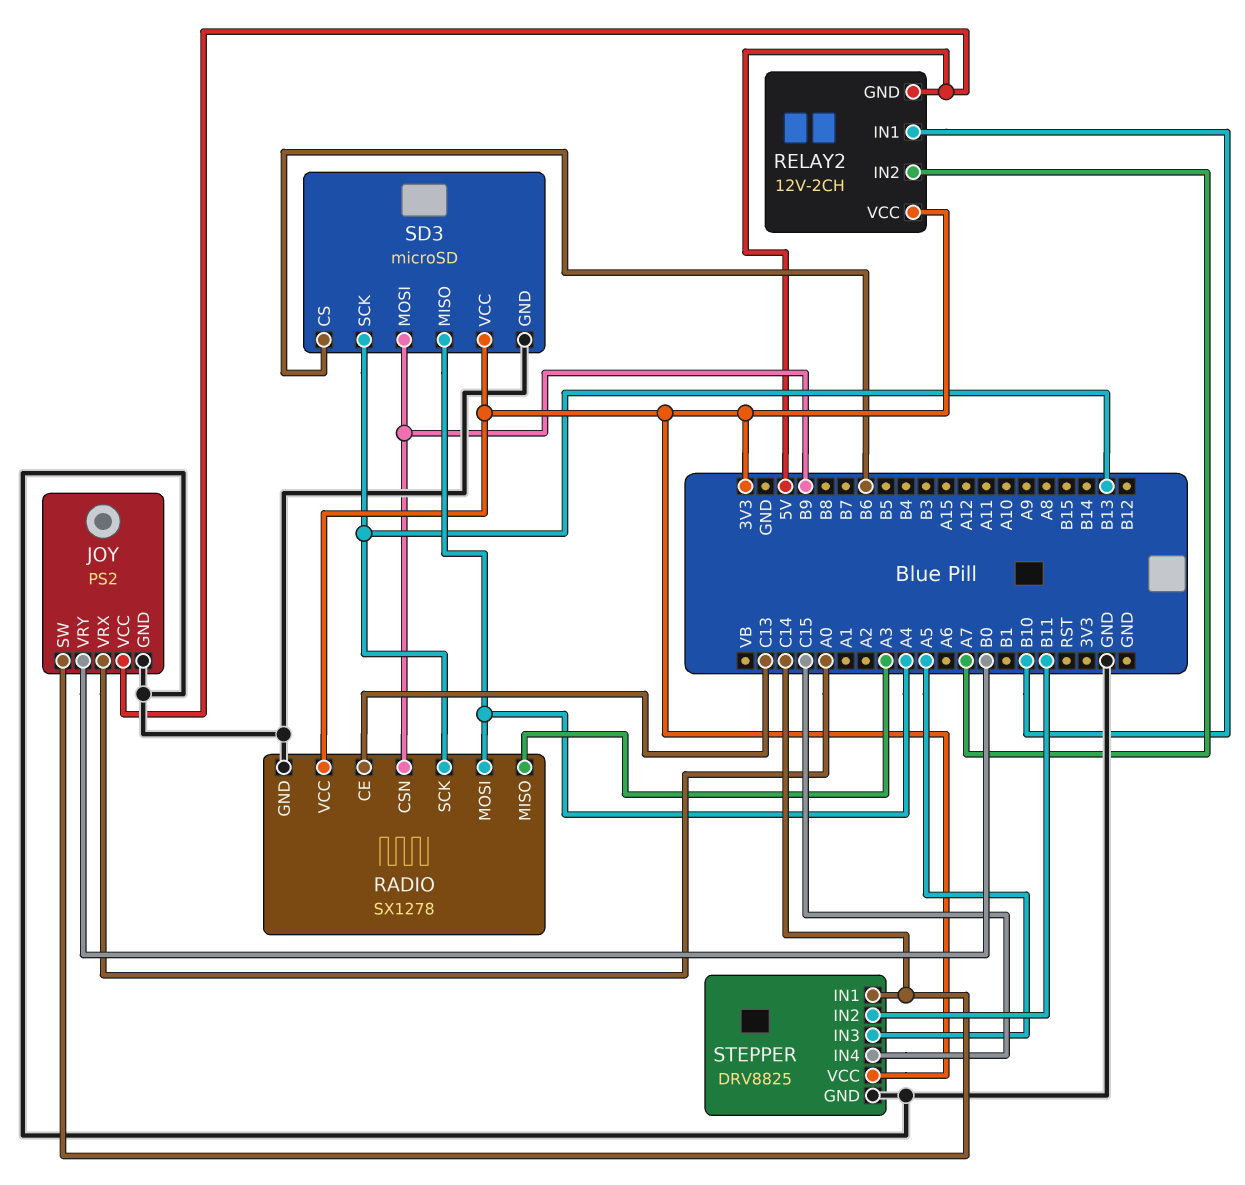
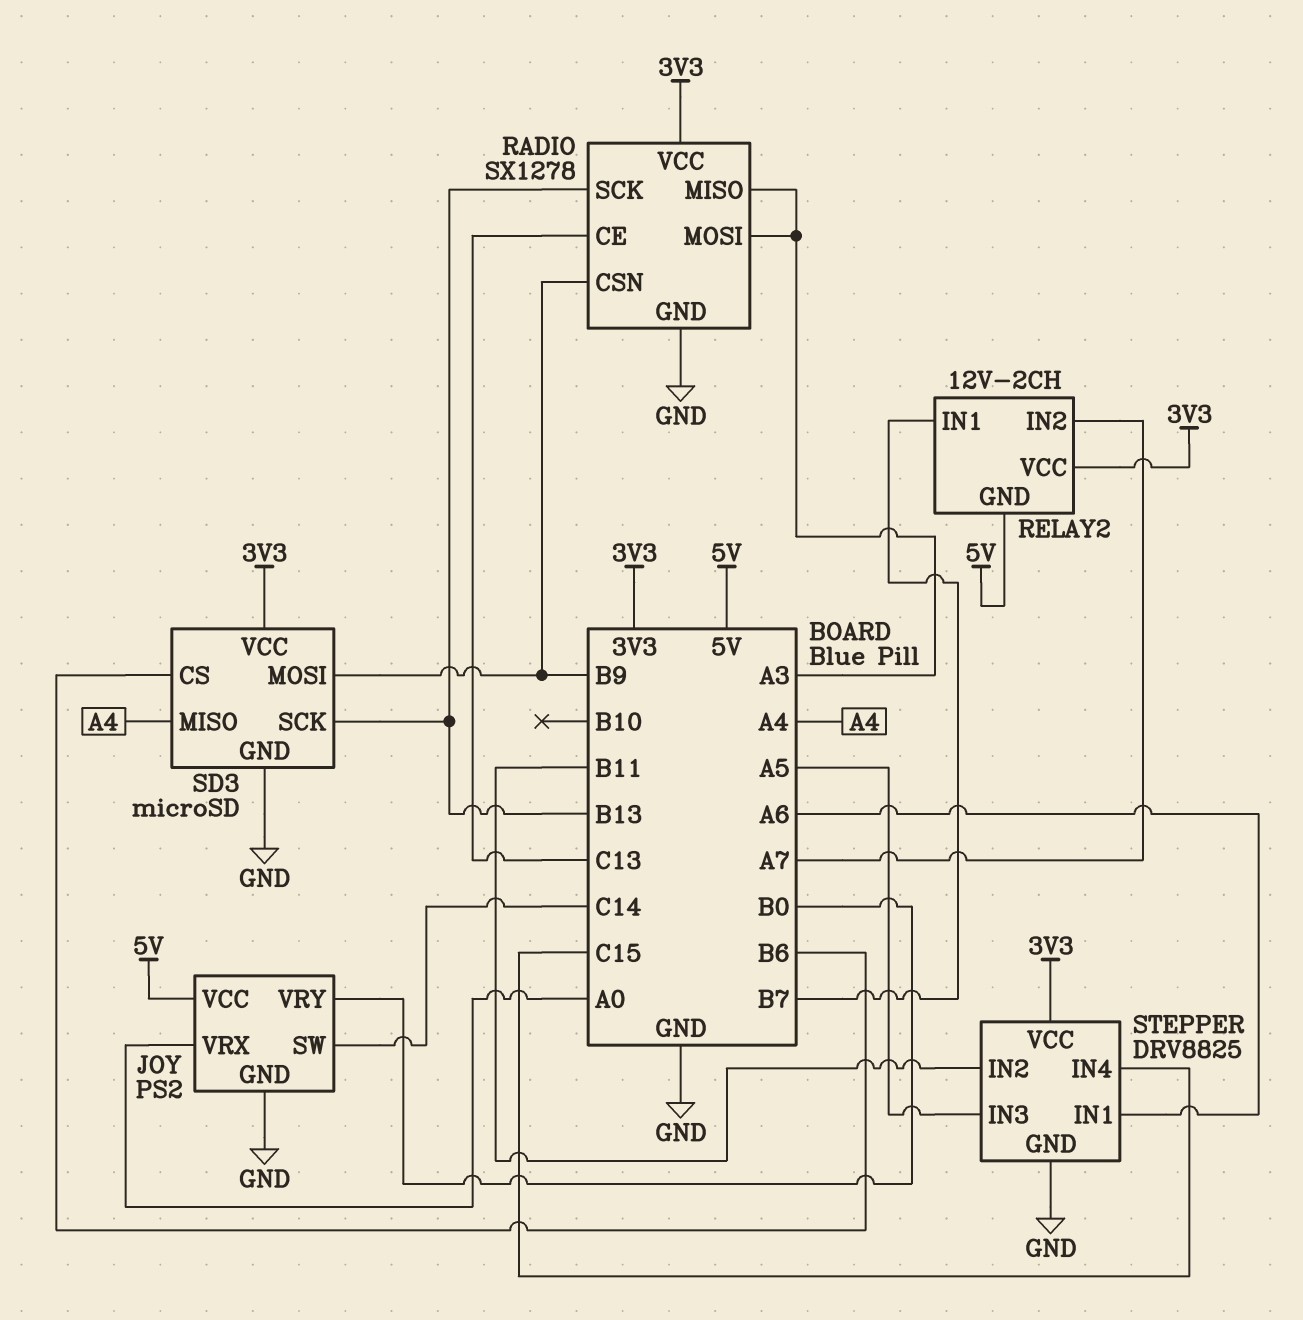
RADIO pin MOSI: A4 -> A3
RELAY2 pin IN1: B10 -> B7
STEPPER pin IN1: C14 -> A6

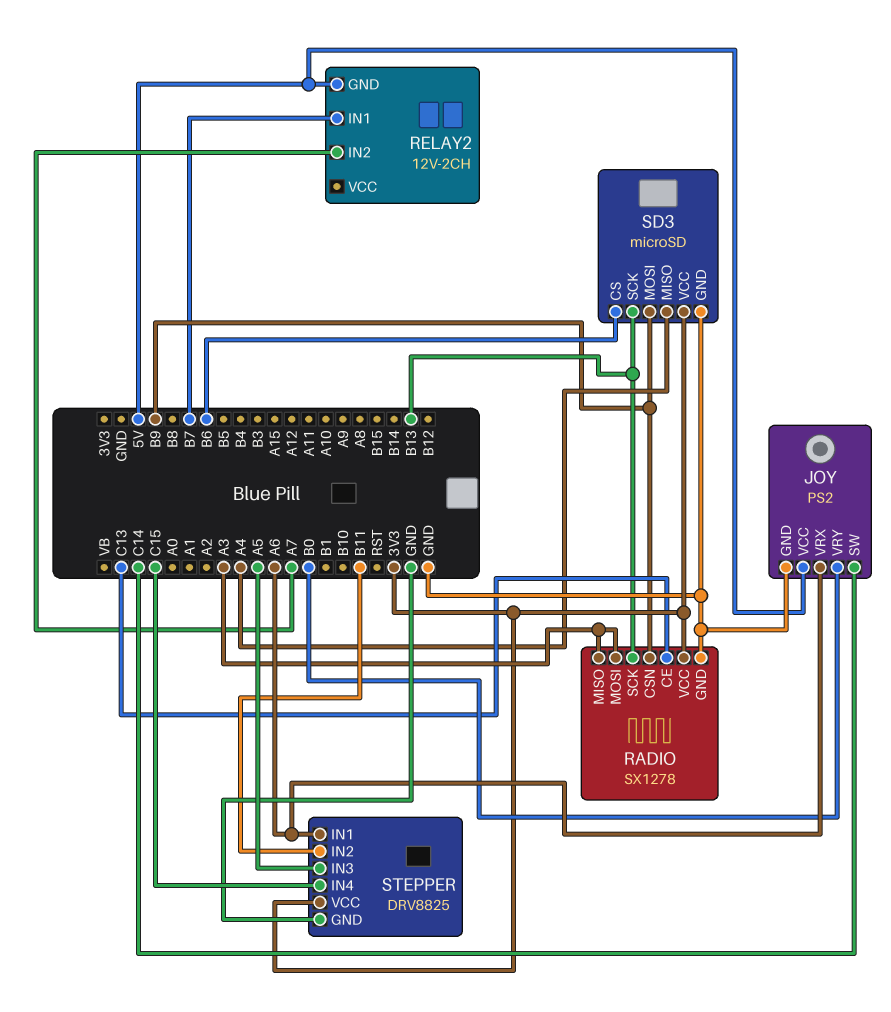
JOY pin VRX: A0 -> A6
RELAY2 pin VCC: 3V3 -> none

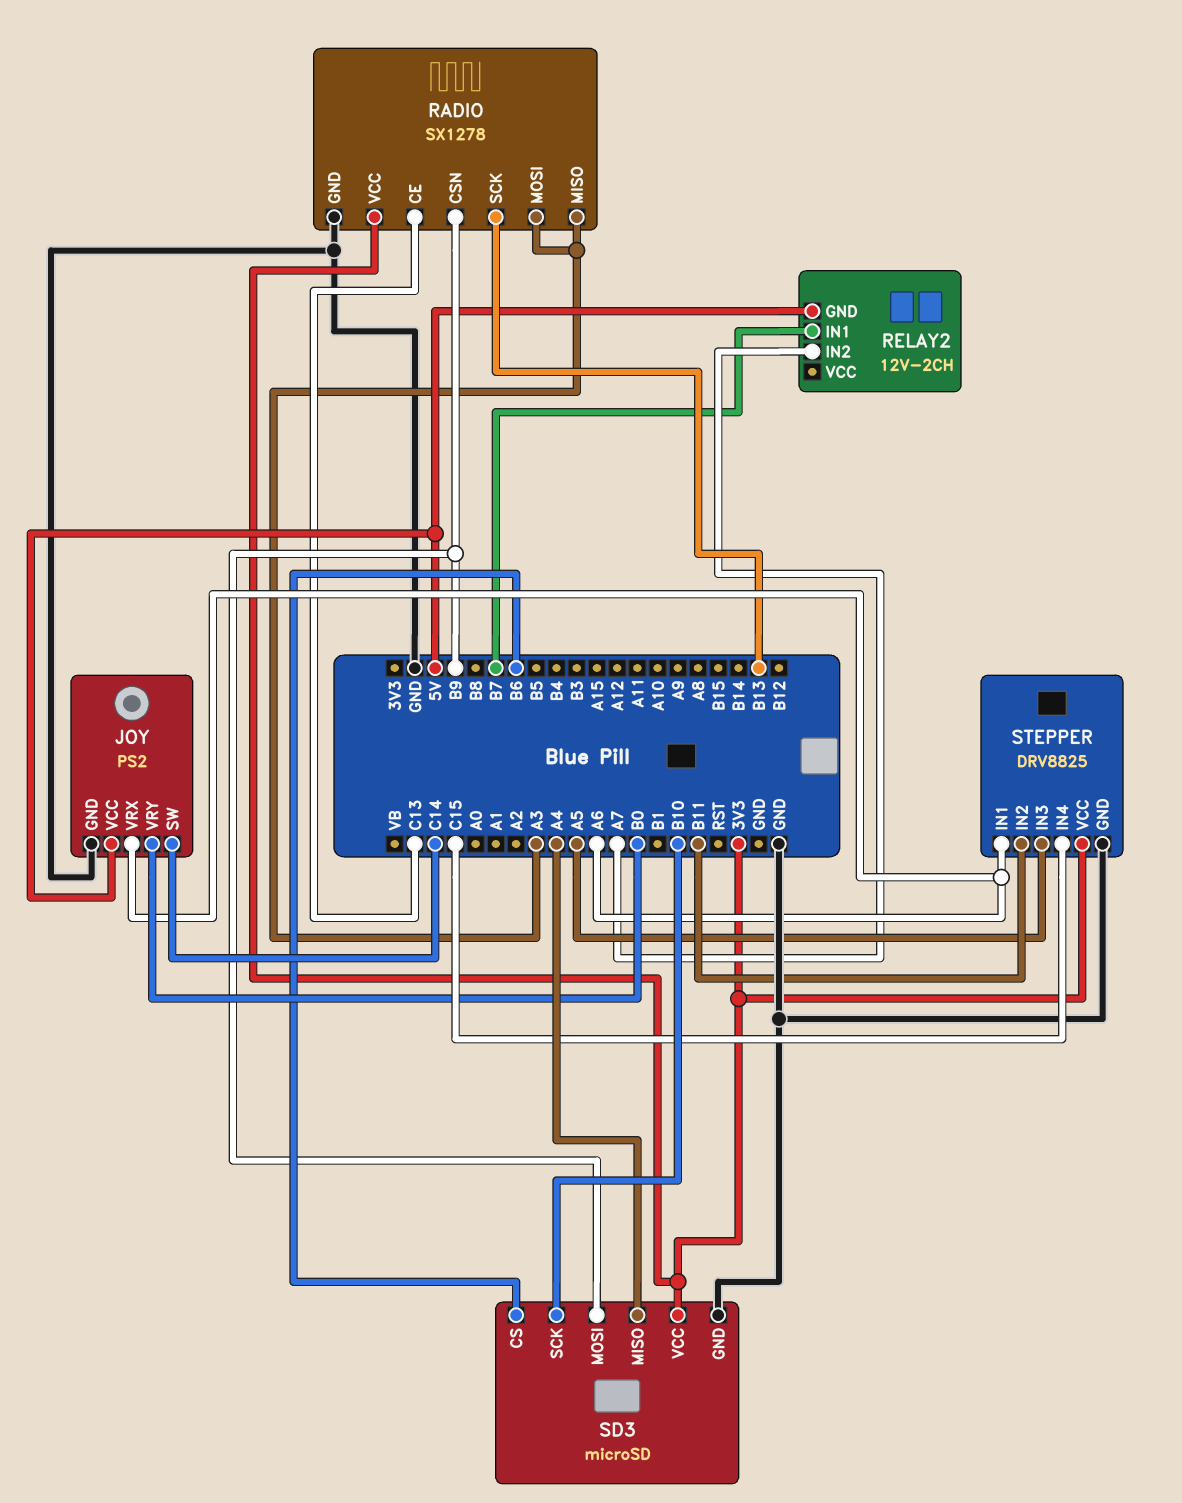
SD3 pin SCK: B13 -> B10

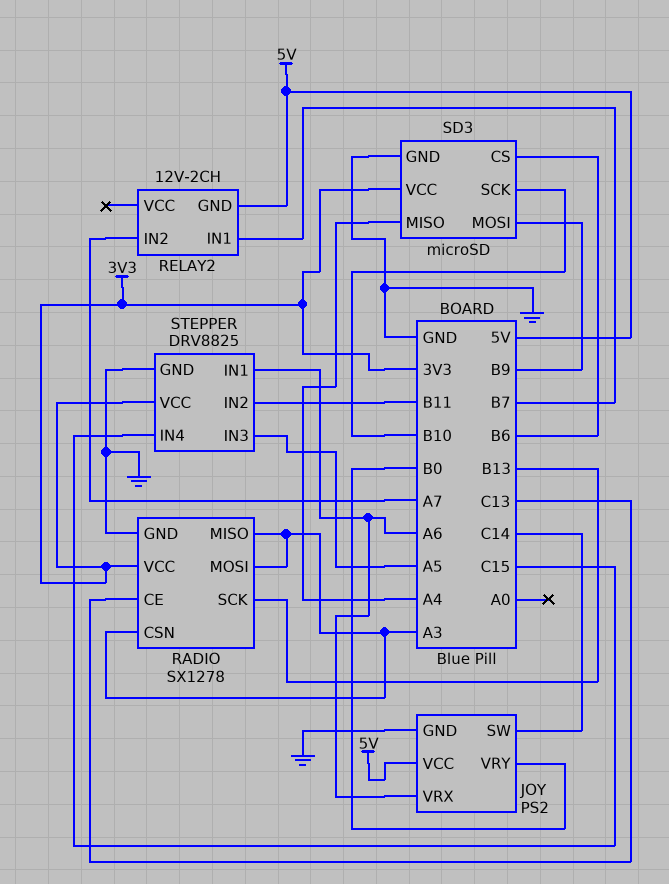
RADIO pin CSN: B9 -> A3

